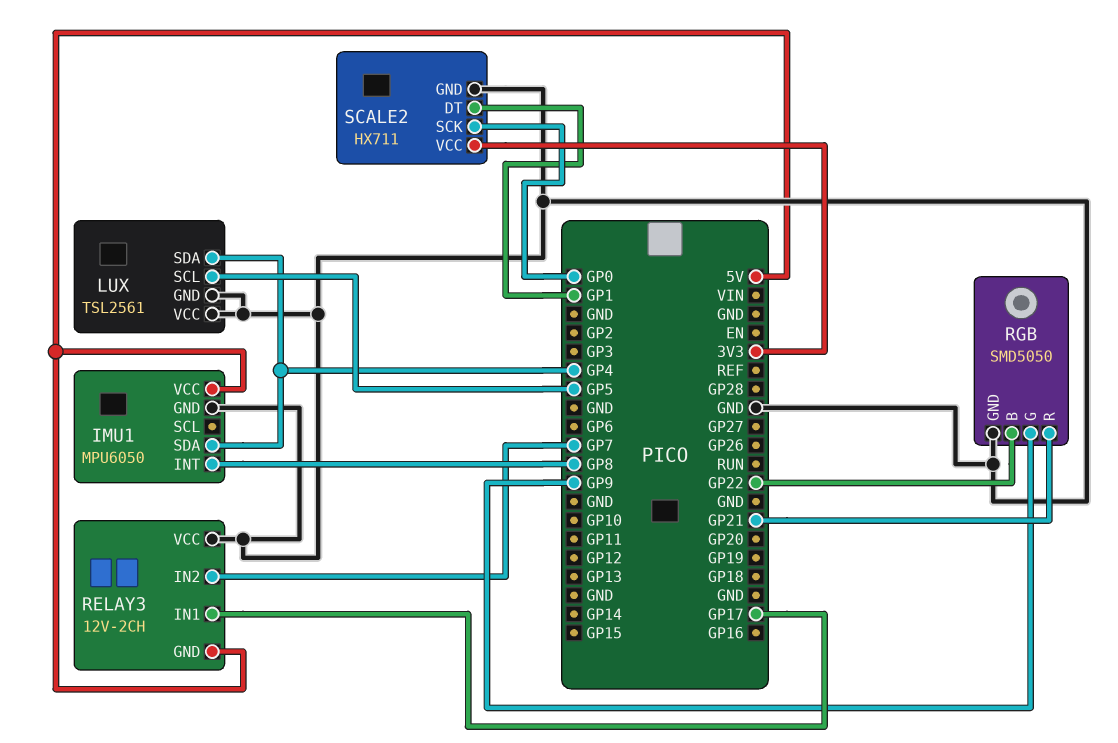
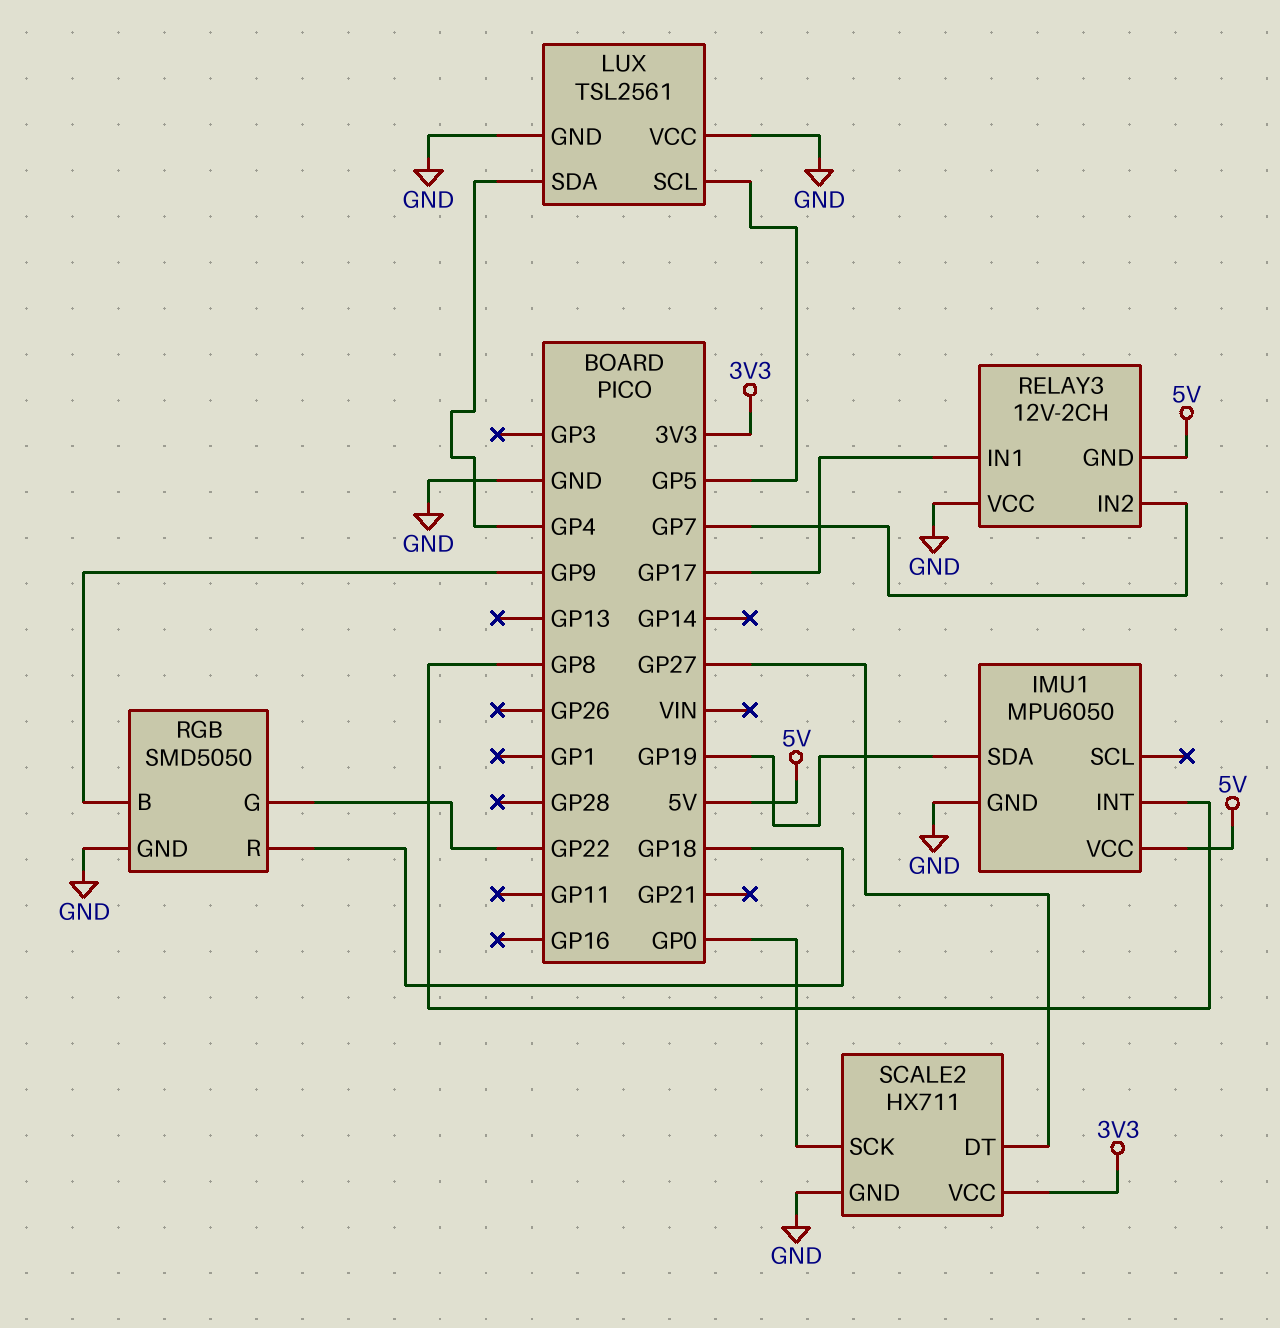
IMU1 pin SDA: GP4 -> GP19
RGB pin B: GP22 -> GP9
RGB pin G: GP9 -> GP22
RGB pin R: GP21 -> GP18
SCALE2 pin DT: GP1 -> GP27

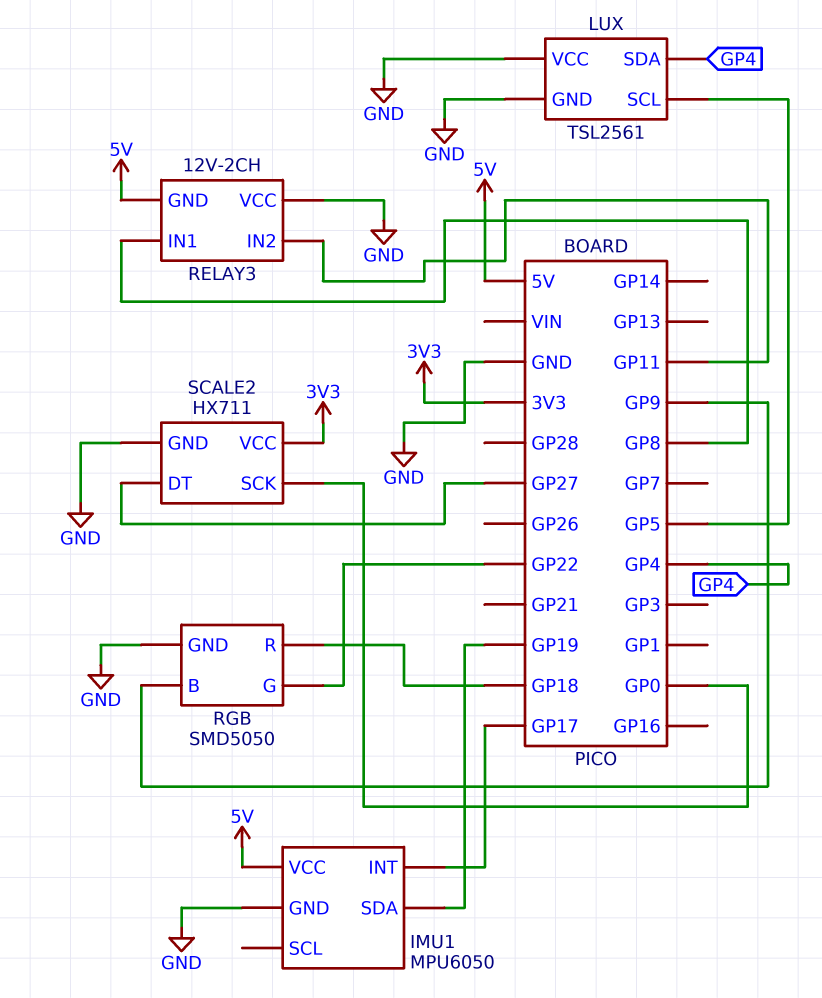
IMU1 pin INT: GP8 -> GP17
RELAY3 pin IN1: GP17 -> GP8
RELAY3 pin IN2: GP7 -> GP11

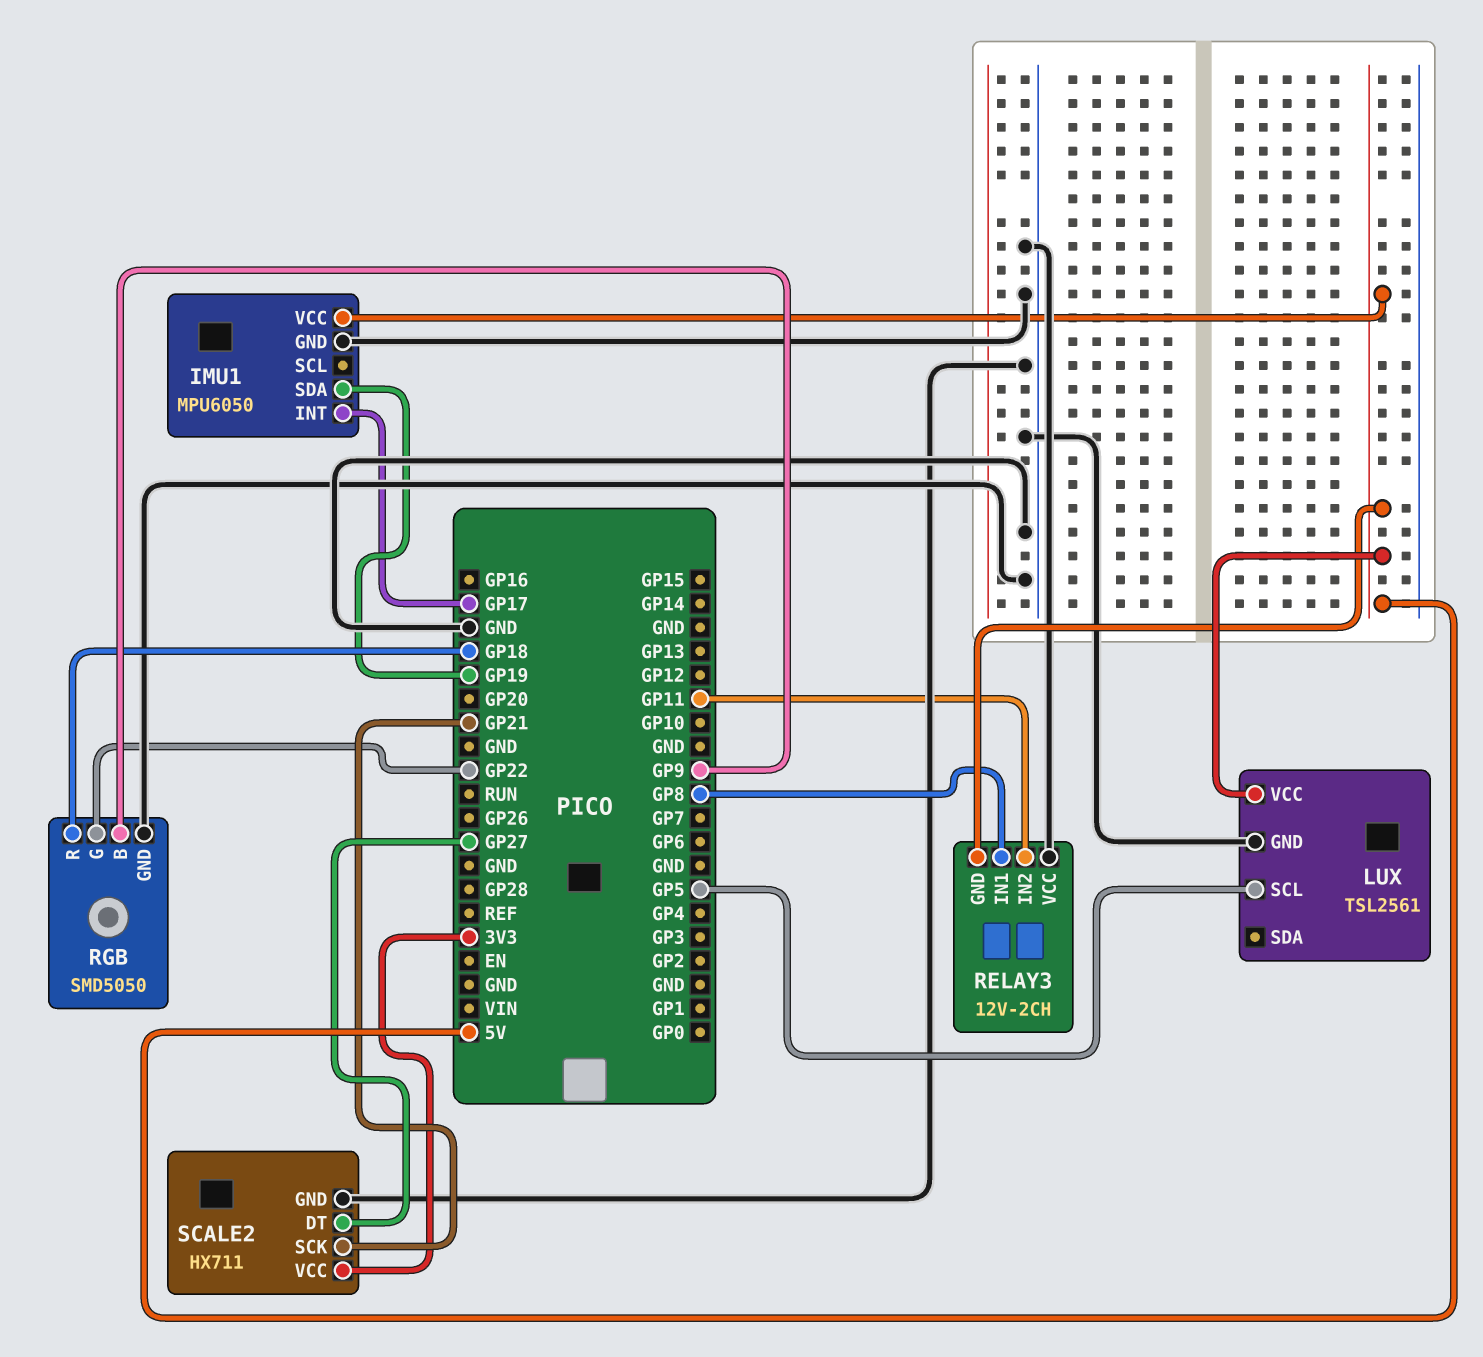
LUX pin SDA: GP4 -> none
LUX pin VCC: GND -> 5V
SCALE2 pin SCK: GP0 -> GP21

